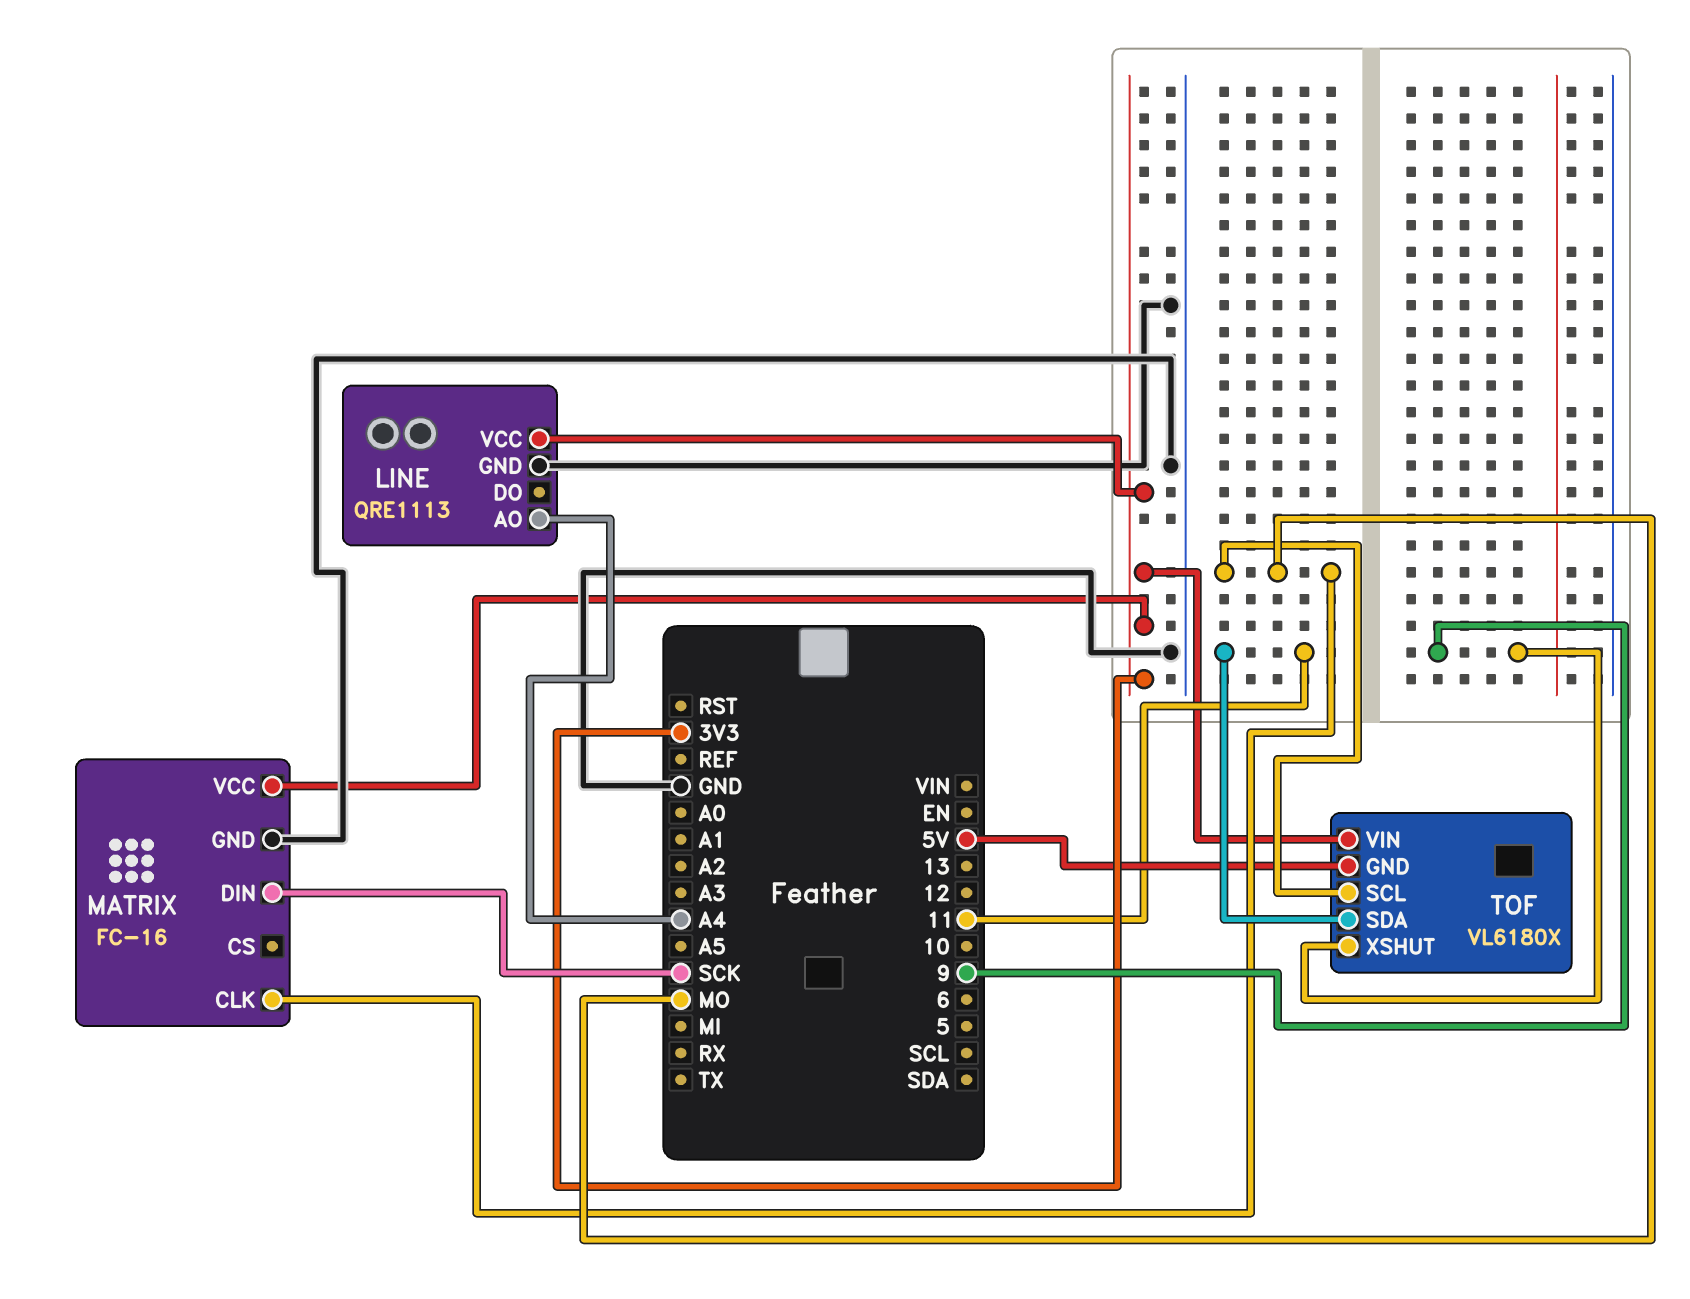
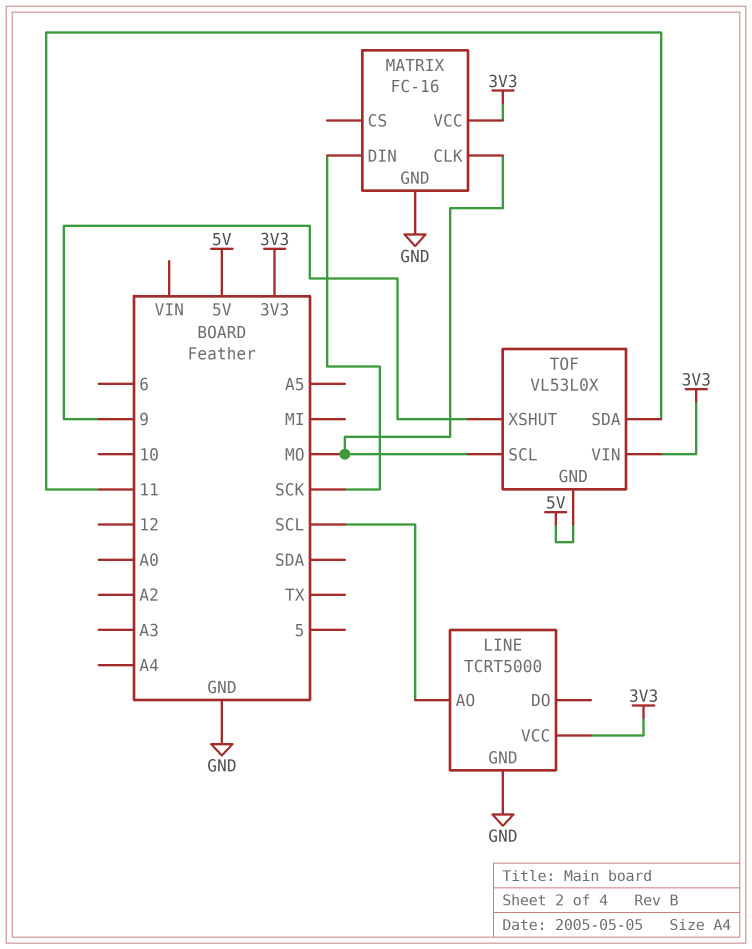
LINE: QRE1113 -> TCRT5000
LINE pin AO: A4 -> SCL
TOF: VL6180X -> VL53L0X

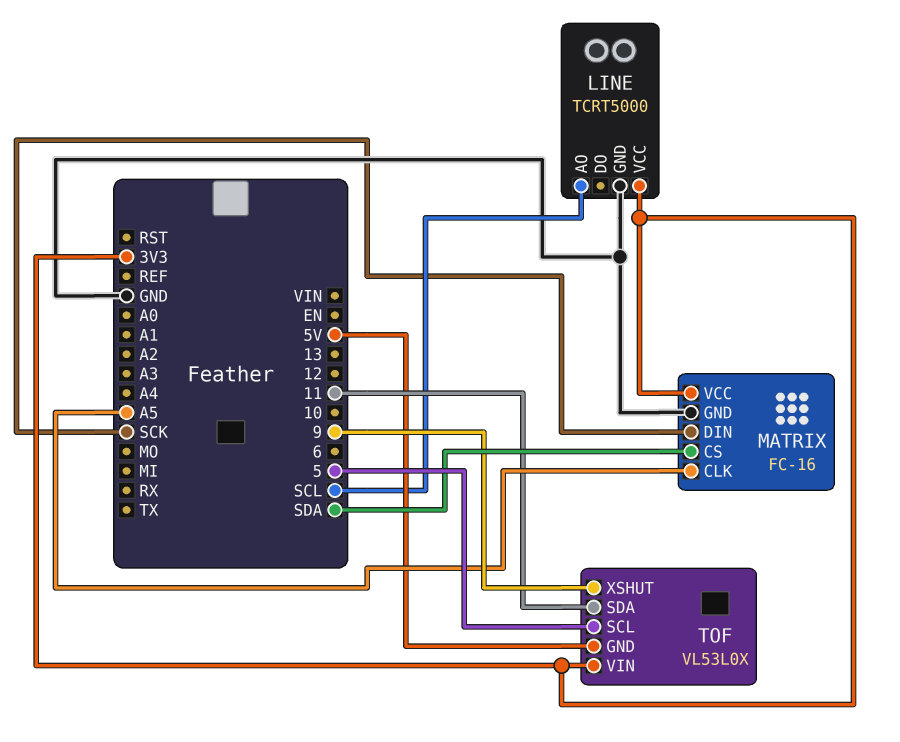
MATRIX pin CLK: MO -> A5
MATRIX pin CS: none -> SDA
TOF pin SCL: MO -> 5

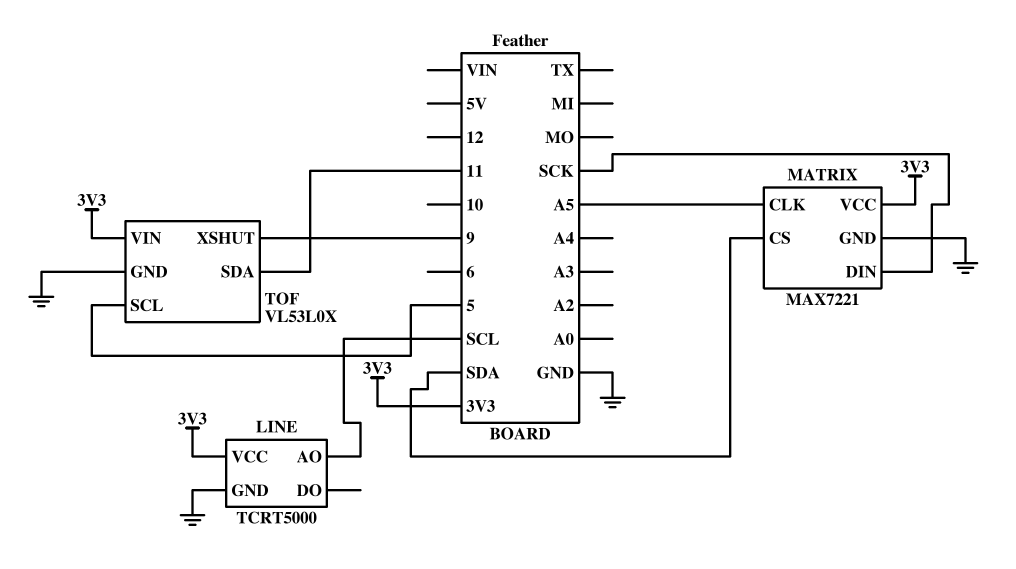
MATRIX: FC-16 -> MAX7221
TOF pin GND: 5V -> GND

